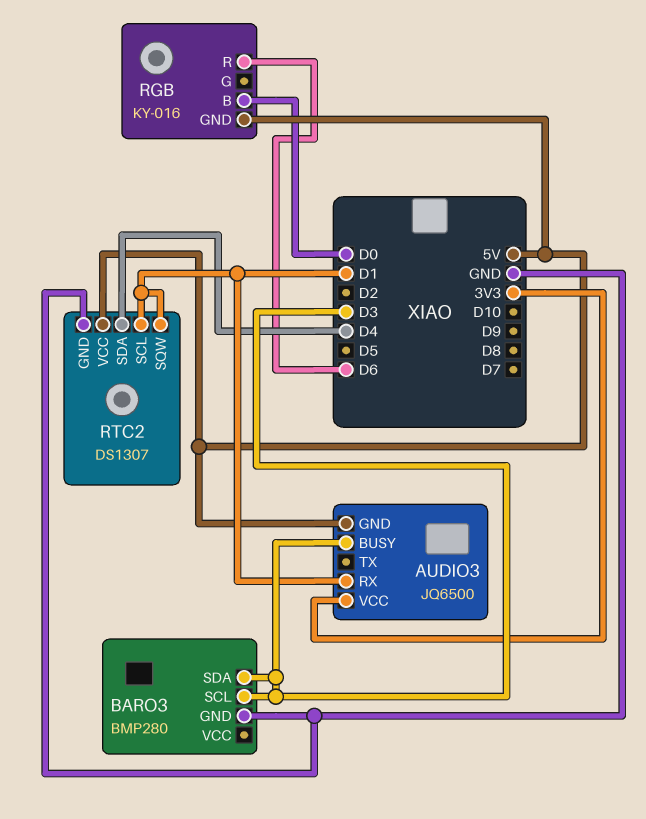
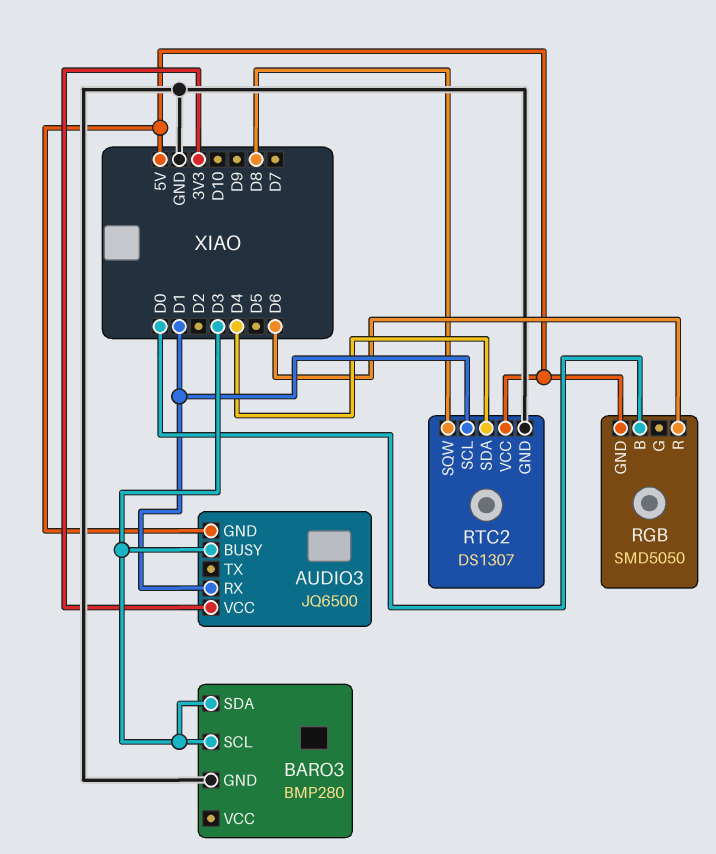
RGB: KY-016 -> SMD5050
RTC2 pin SQW: D1 -> D8

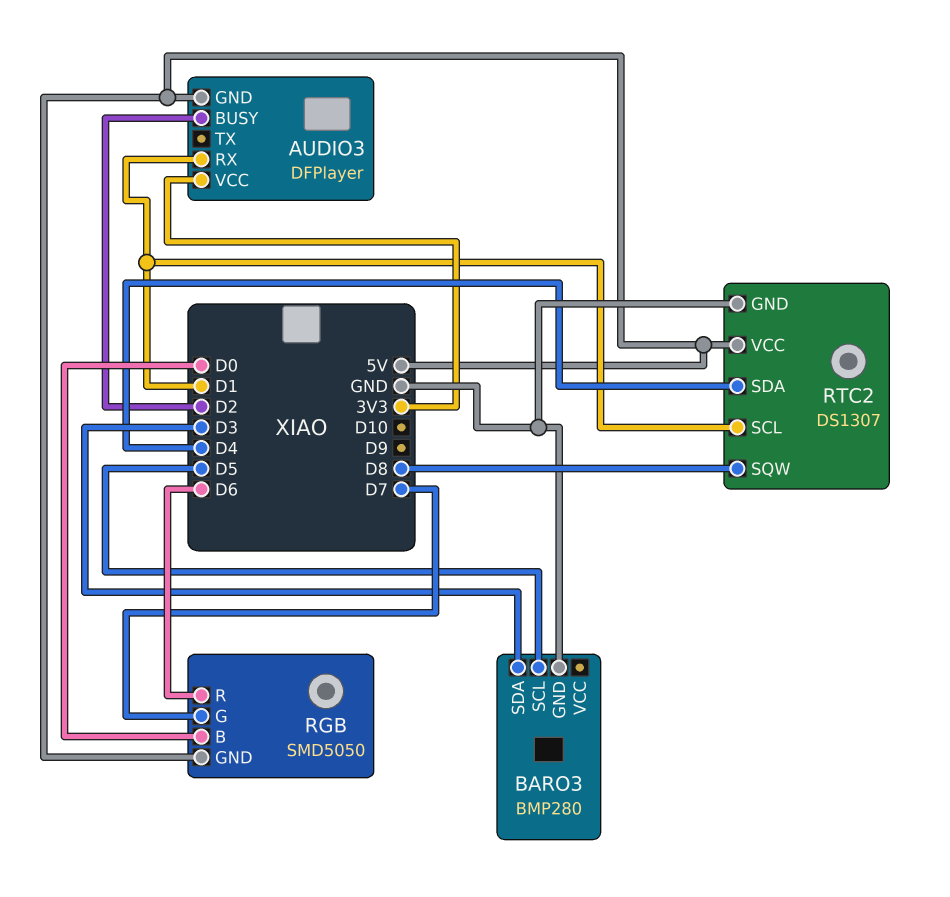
AUDIO3: JQ6500 -> DFPlayer
AUDIO3 pin BUSY: D3 -> D2
BARO3 pin SCL: D3 -> D5
RGB pin G: none -> D7

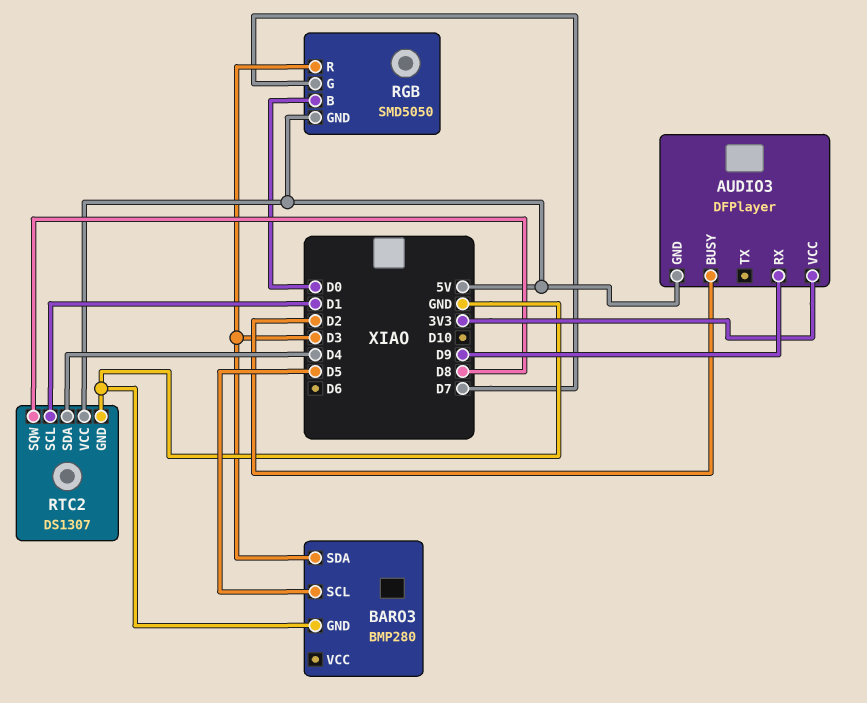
AUDIO3 pin RX: D1 -> D9
RGB pin R: D6 -> D3

